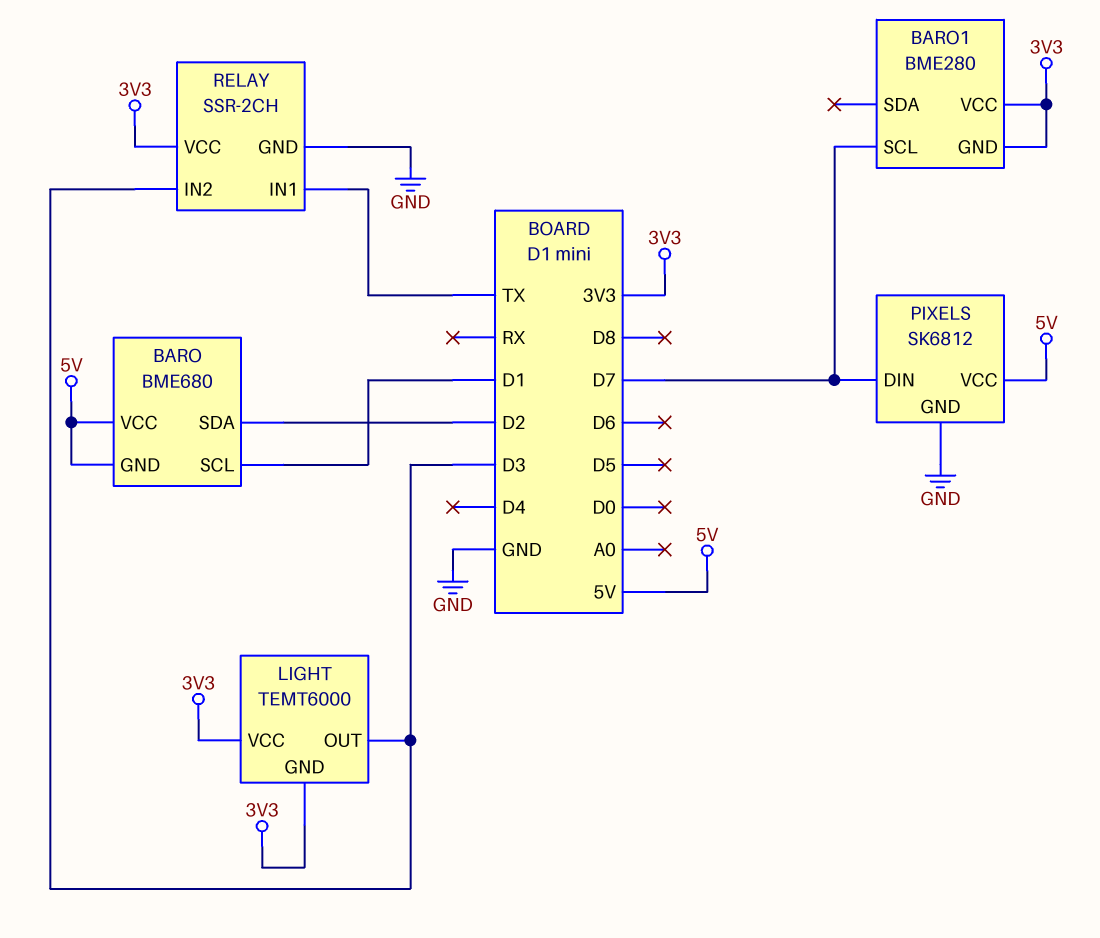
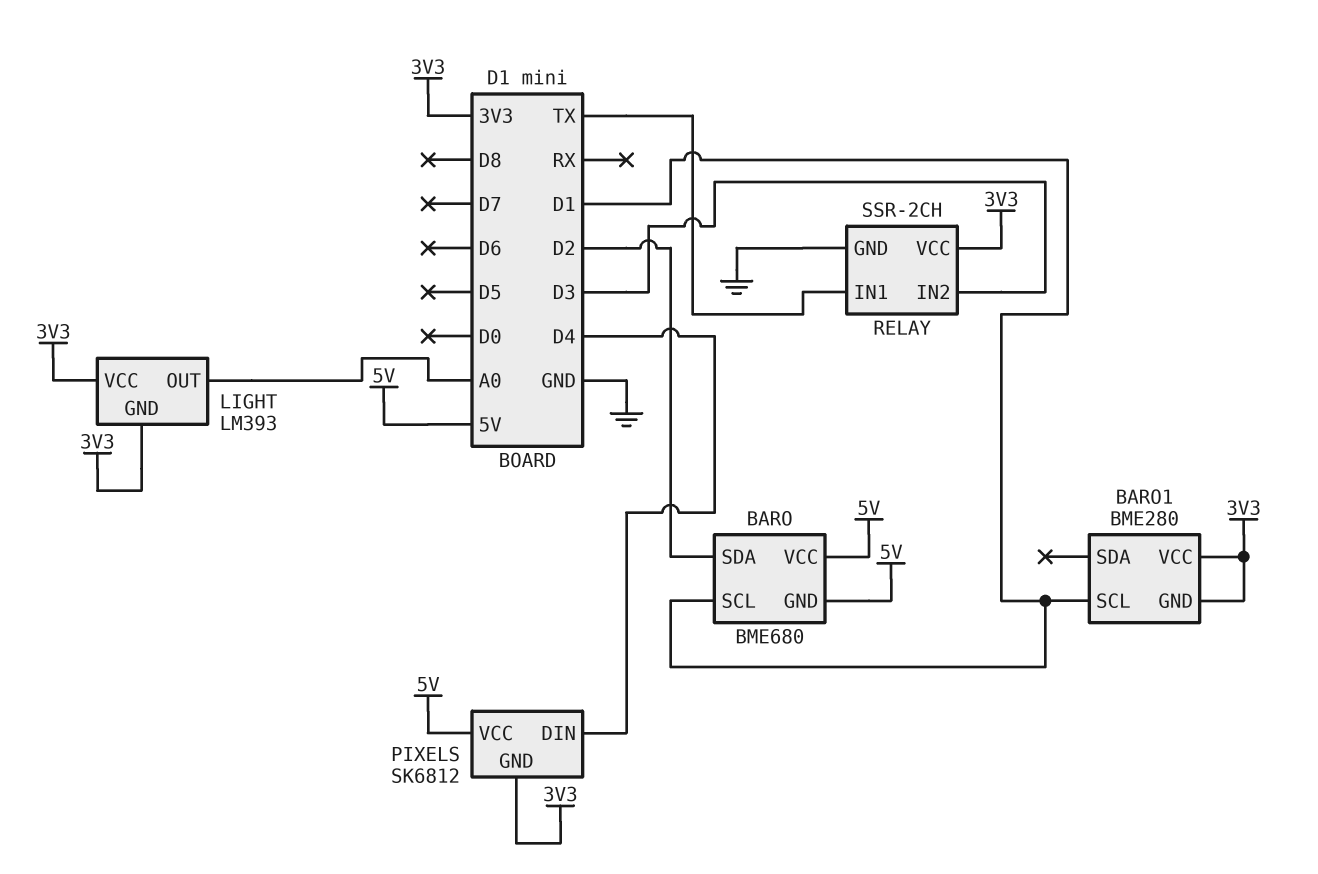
BARO1 pin SCL: D7 -> D1
LIGHT: TEMT6000 -> LM393
LIGHT pin OUT: D3 -> A0
PIXELS pin DIN: D7 -> D4
PIXELS pin GND: GND -> 3V3

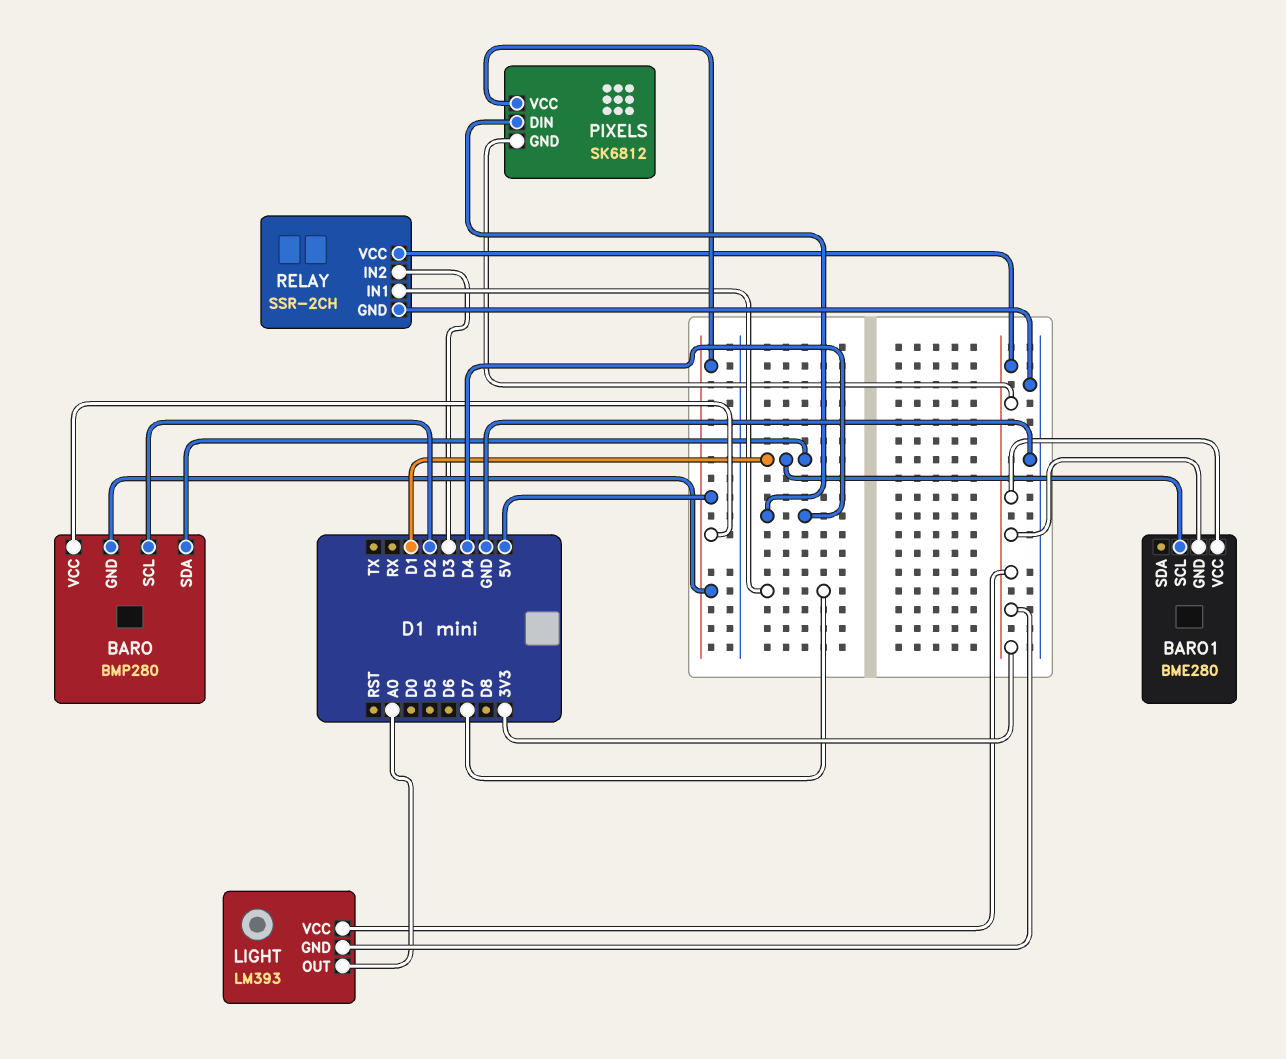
BARO: BME680 -> BMP280
BARO pin SCL: D1 -> D2
BARO pin SDA: D2 -> D1
RELAY pin IN1: TX -> D7

